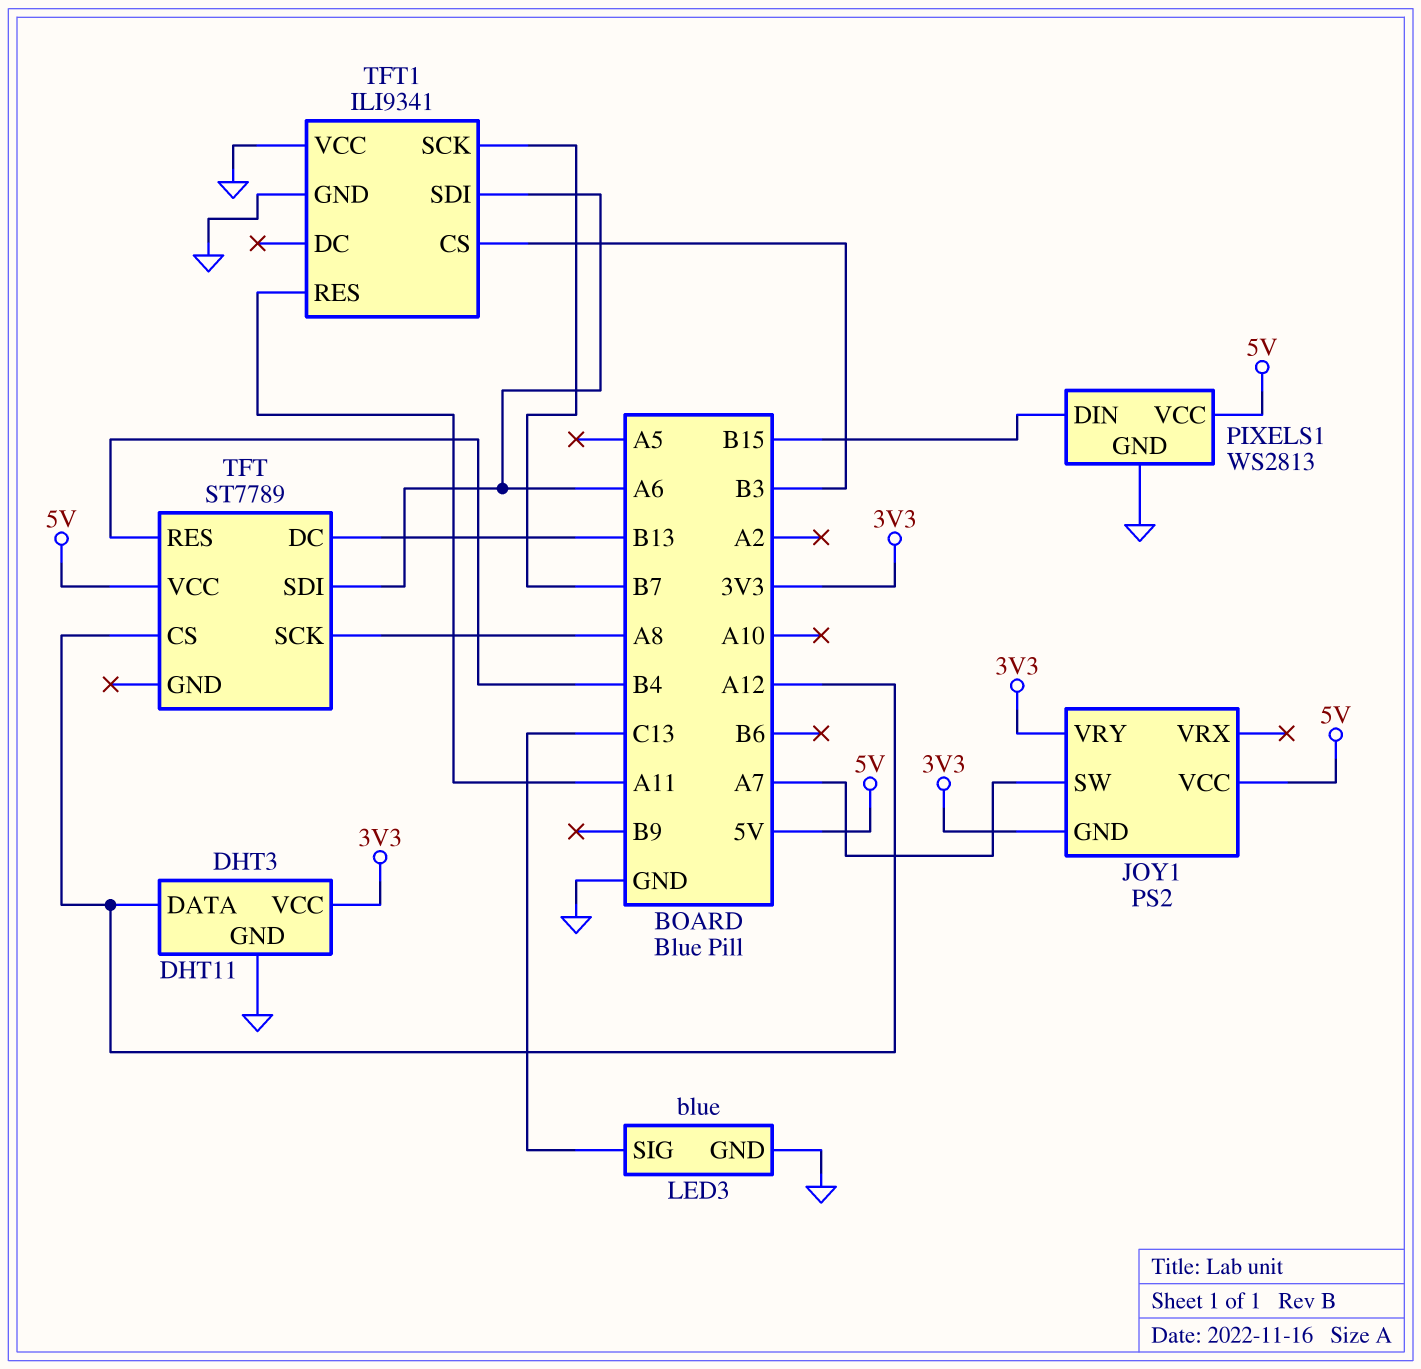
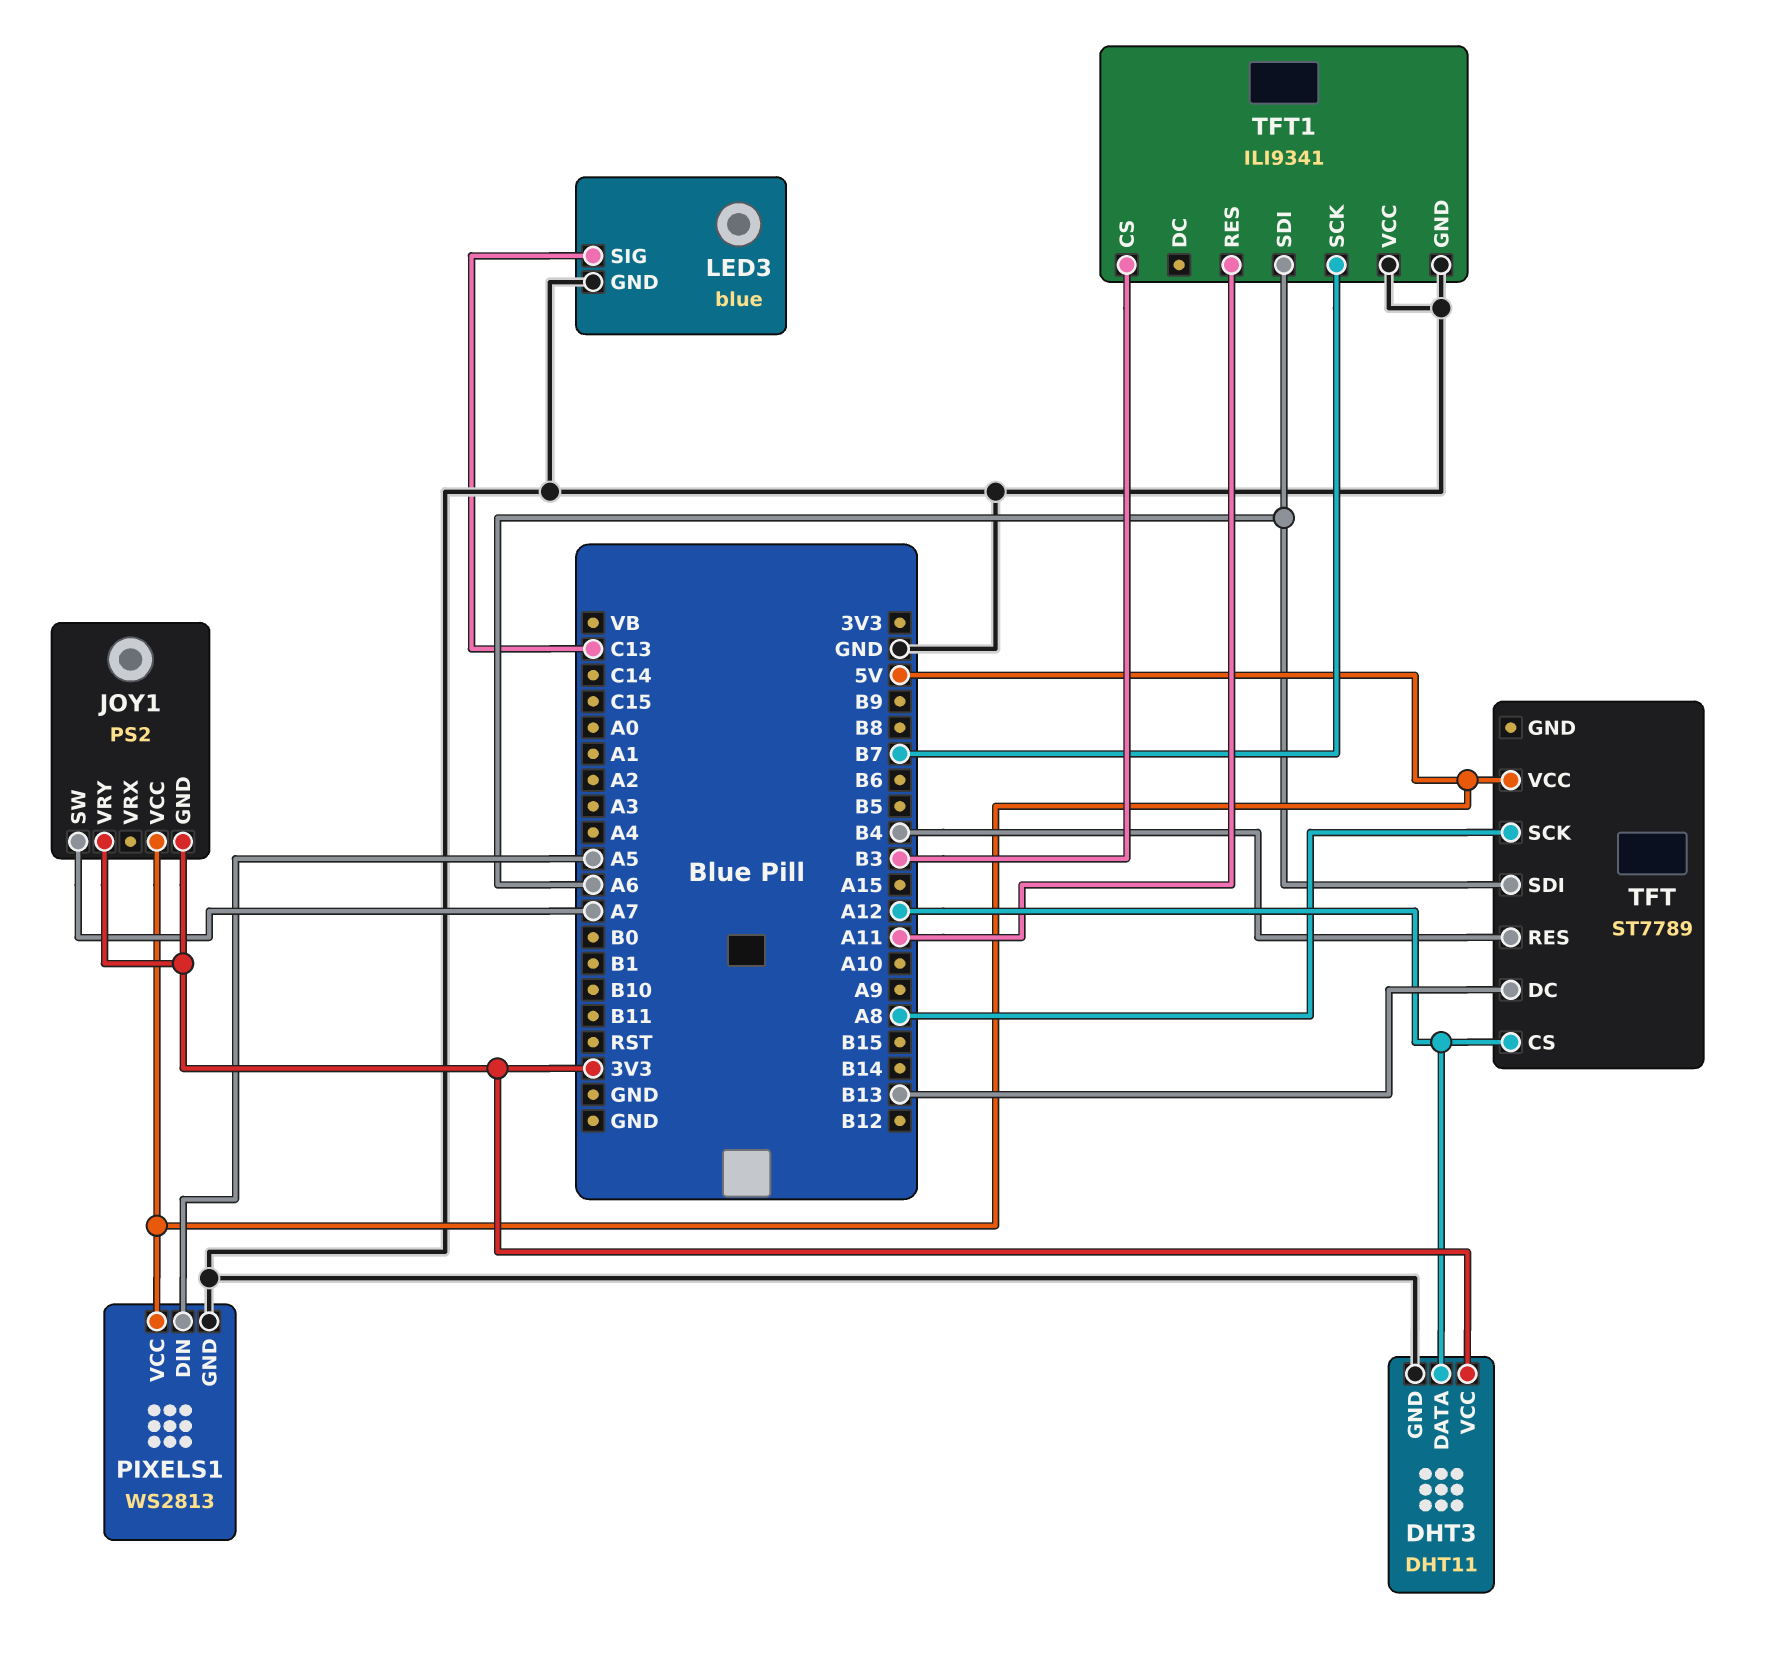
PIXELS1 pin DIN: B15 -> A5

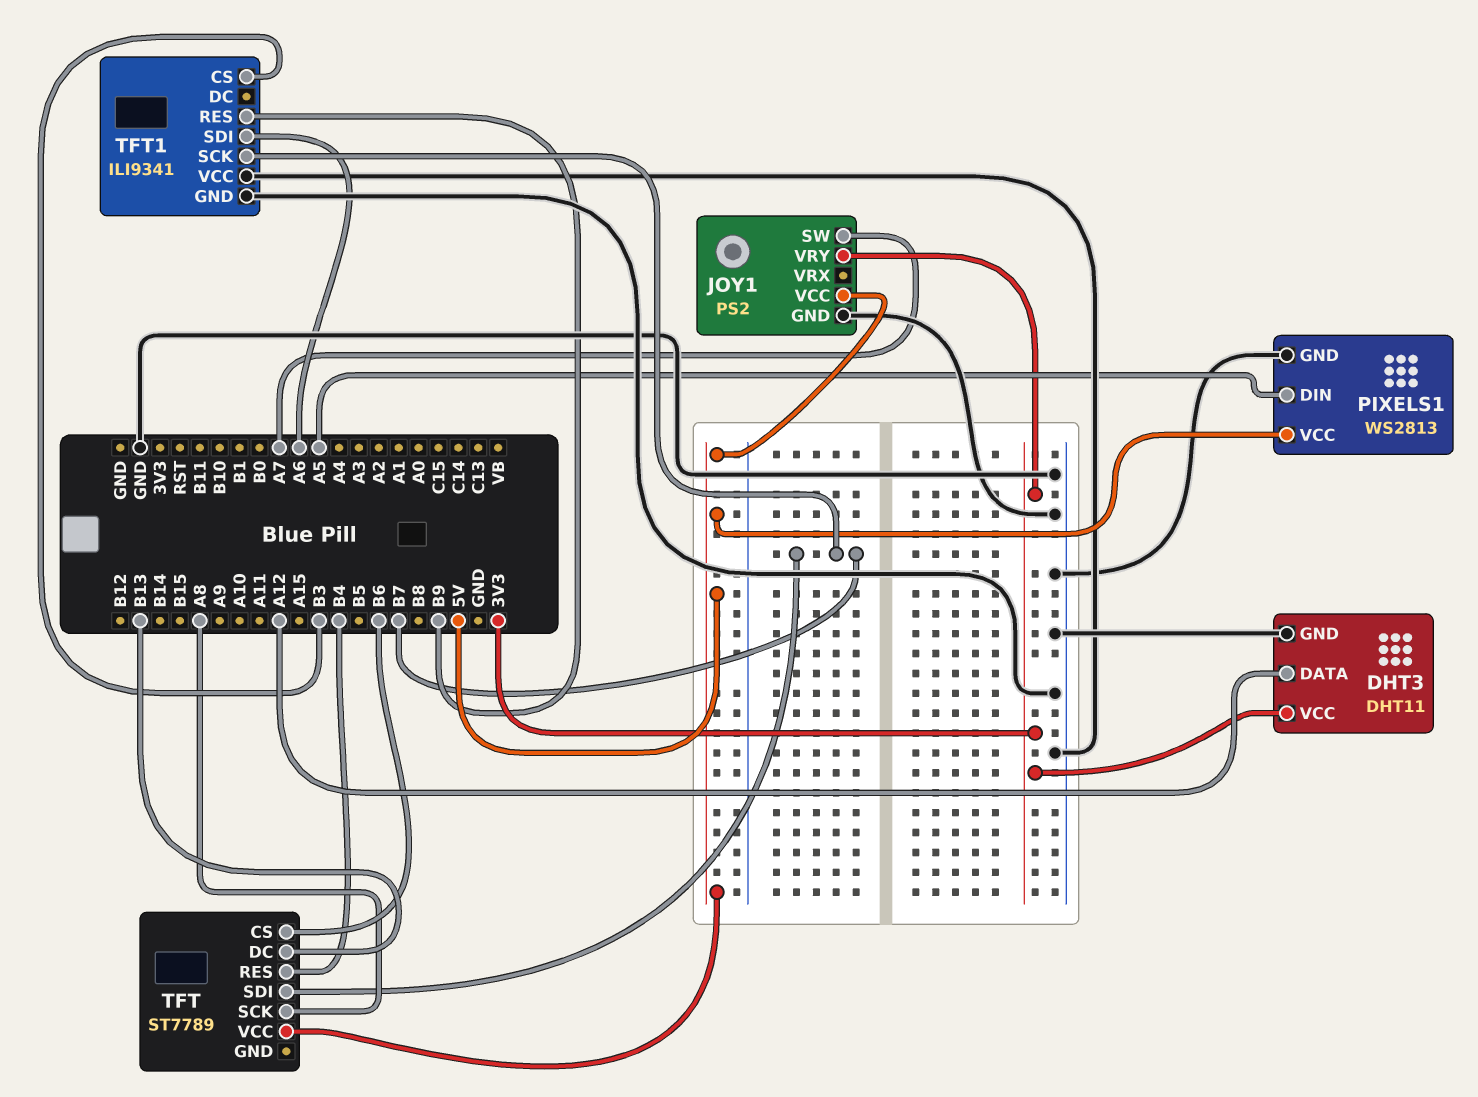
JOY1 pin GND: 3V3 -> GND
LED3: blue -> none
LED3 pin GND: GND -> none
LED3 pin SIG: C13 -> none
TFT pin CS: A12 -> B6
TFT pin SDI: A6 -> B7
TFT1 pin RES: A11 -> B9

